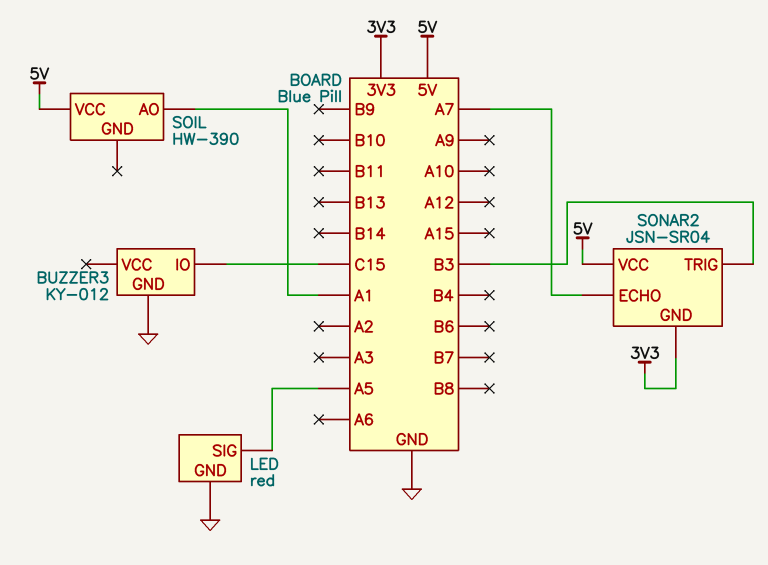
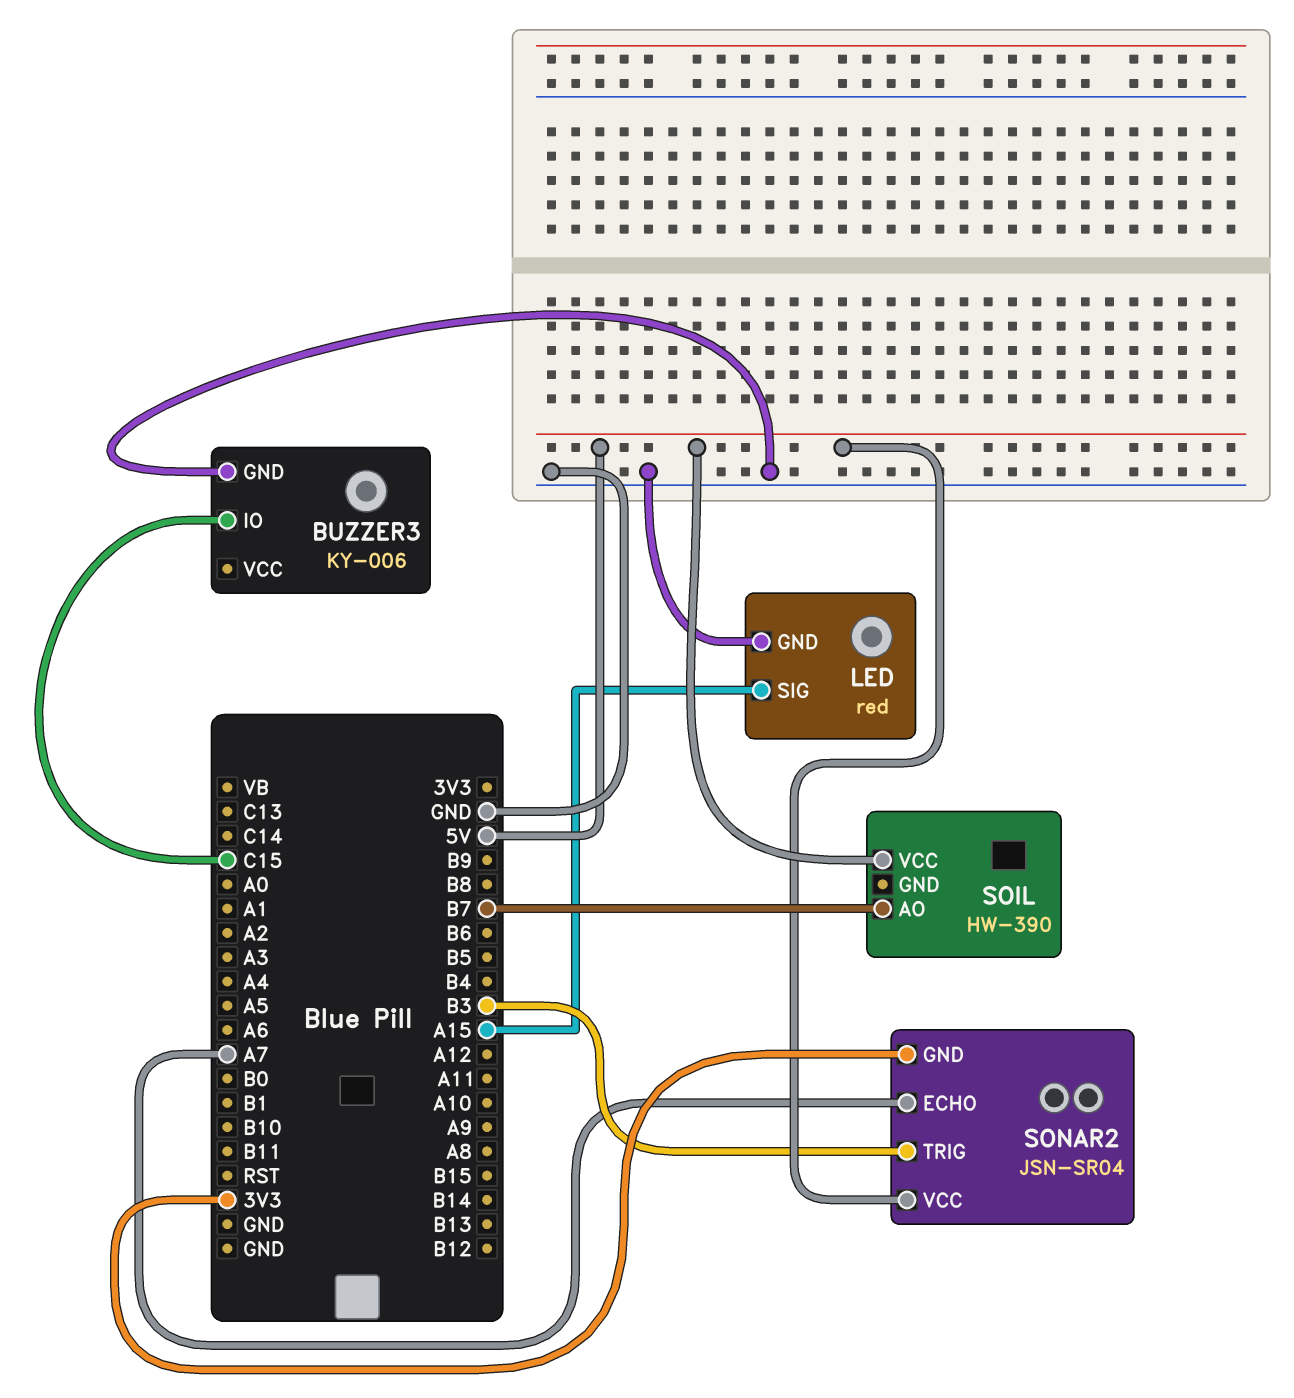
BUZZER3: KY-012 -> KY-006
LED pin SIG: A5 -> A15
SOIL pin AO: A1 -> B7

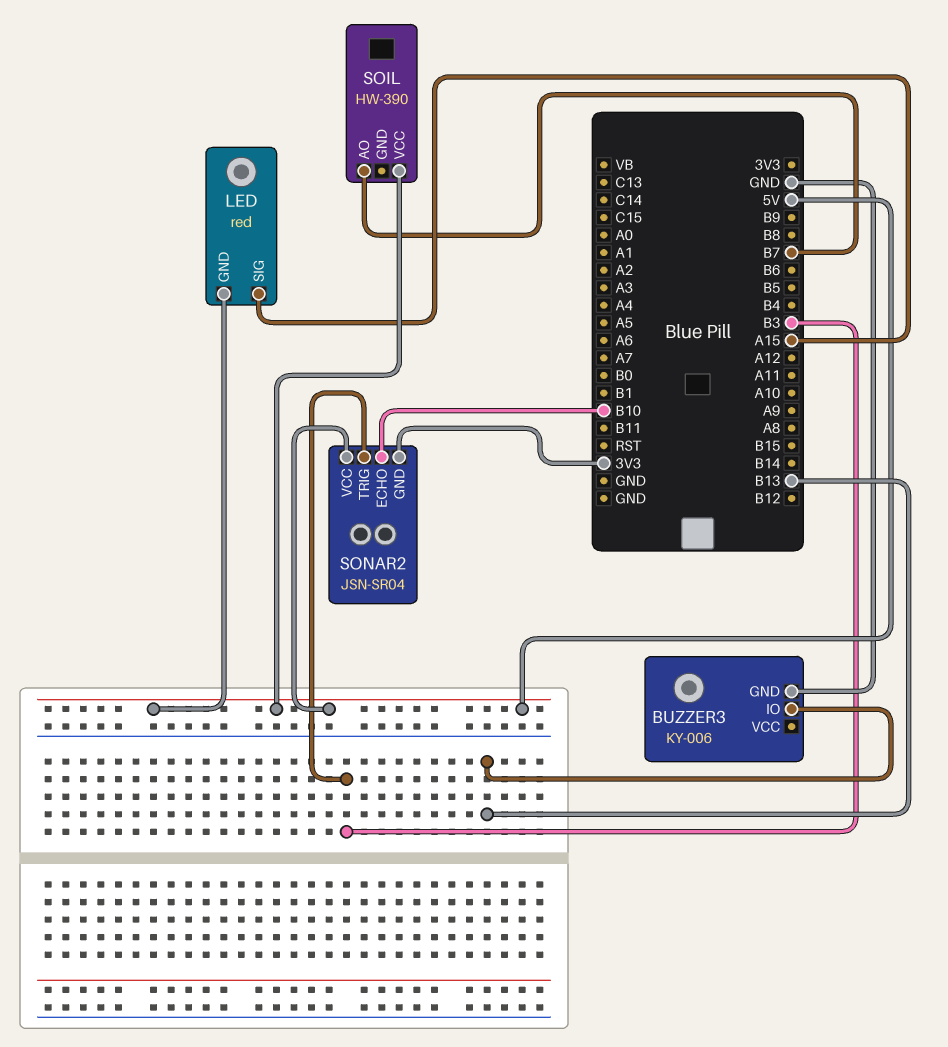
BUZZER3 pin IO: C15 -> B13
LED pin GND: GND -> 5V
SONAR2 pin ECHO: A7 -> B10

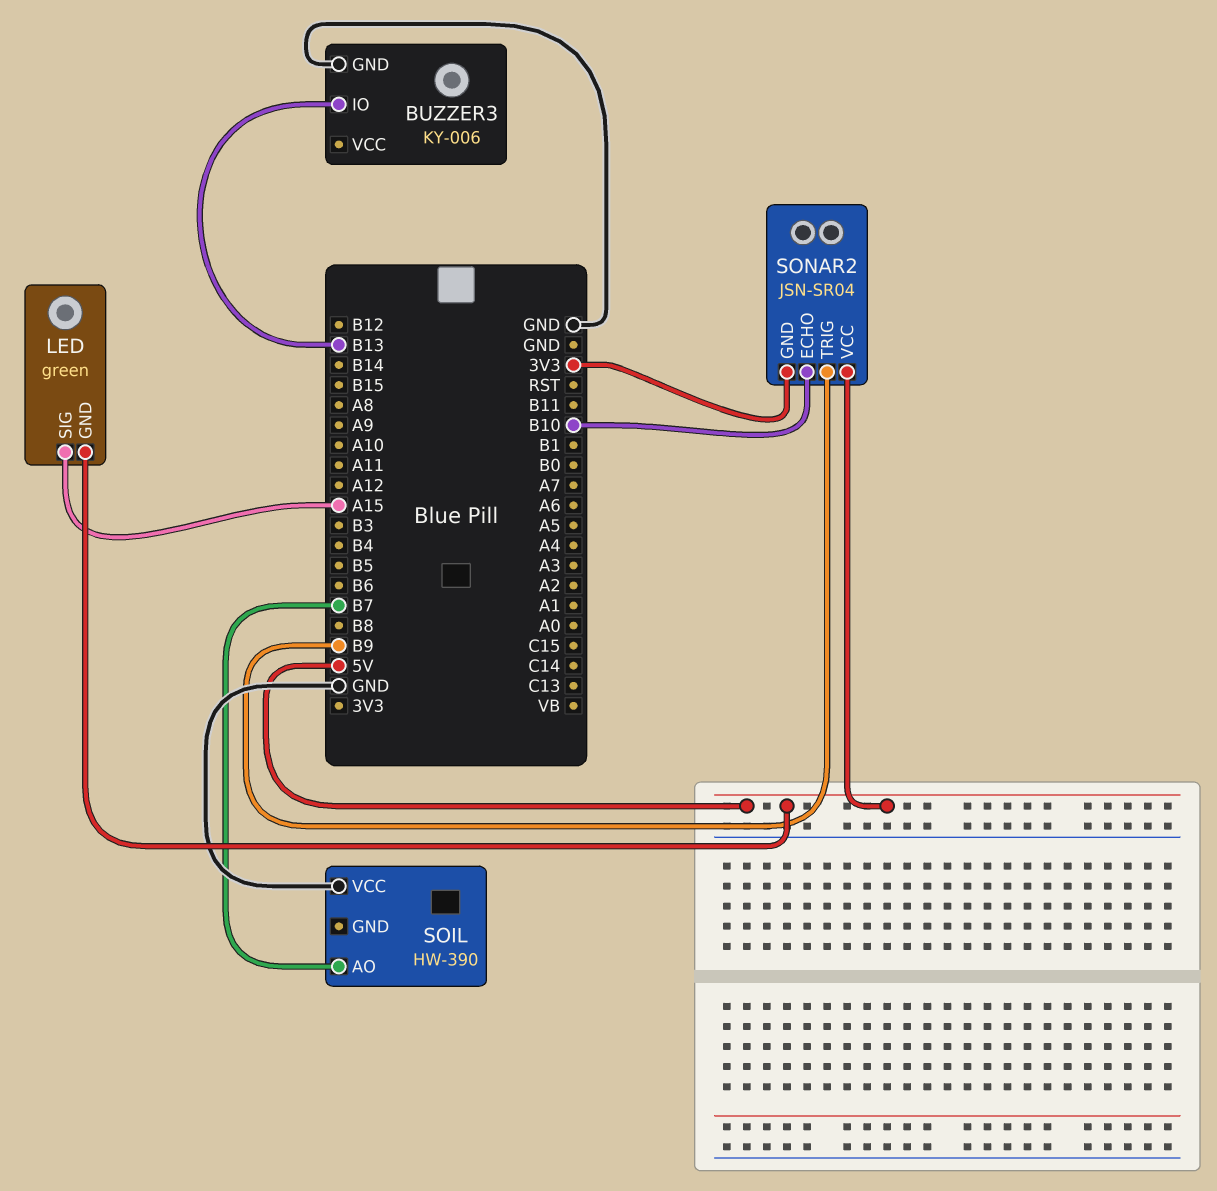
LED: red -> green
SOIL pin VCC: 5V -> GND
SONAR2 pin TRIG: B3 -> B9

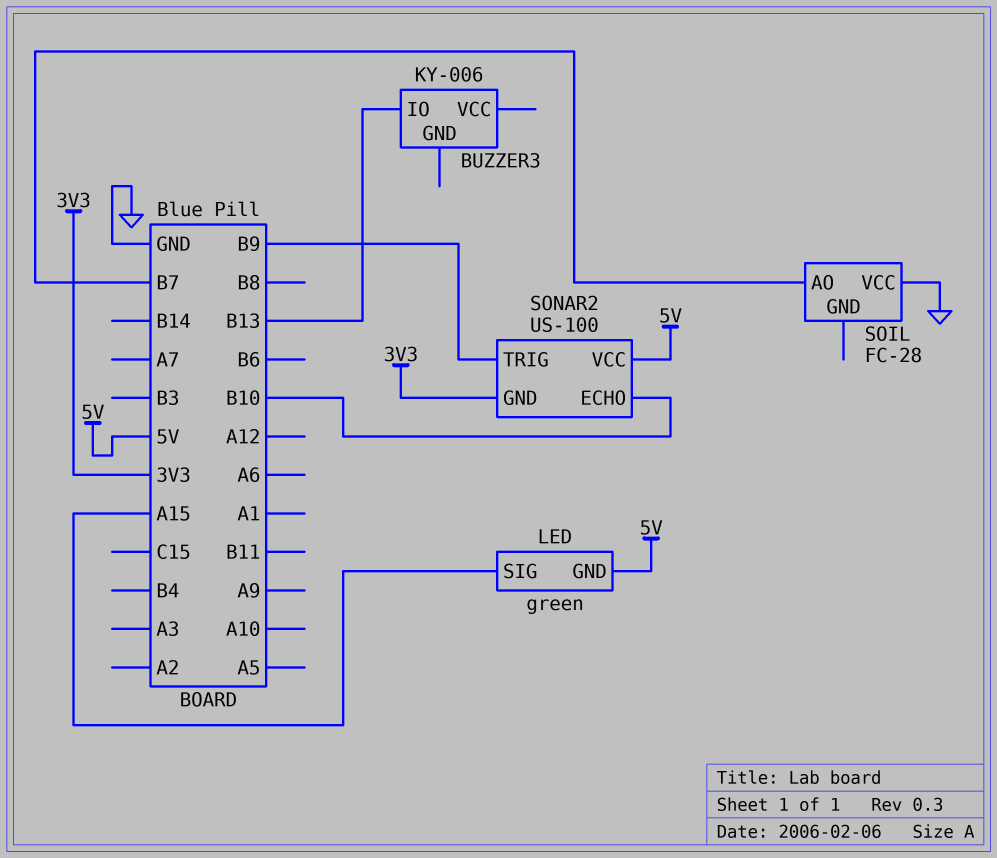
BUZZER3 pin GND: GND -> none
SOIL: HW-390 -> FC-28
SONAR2: JSN-SR04 -> US-100

